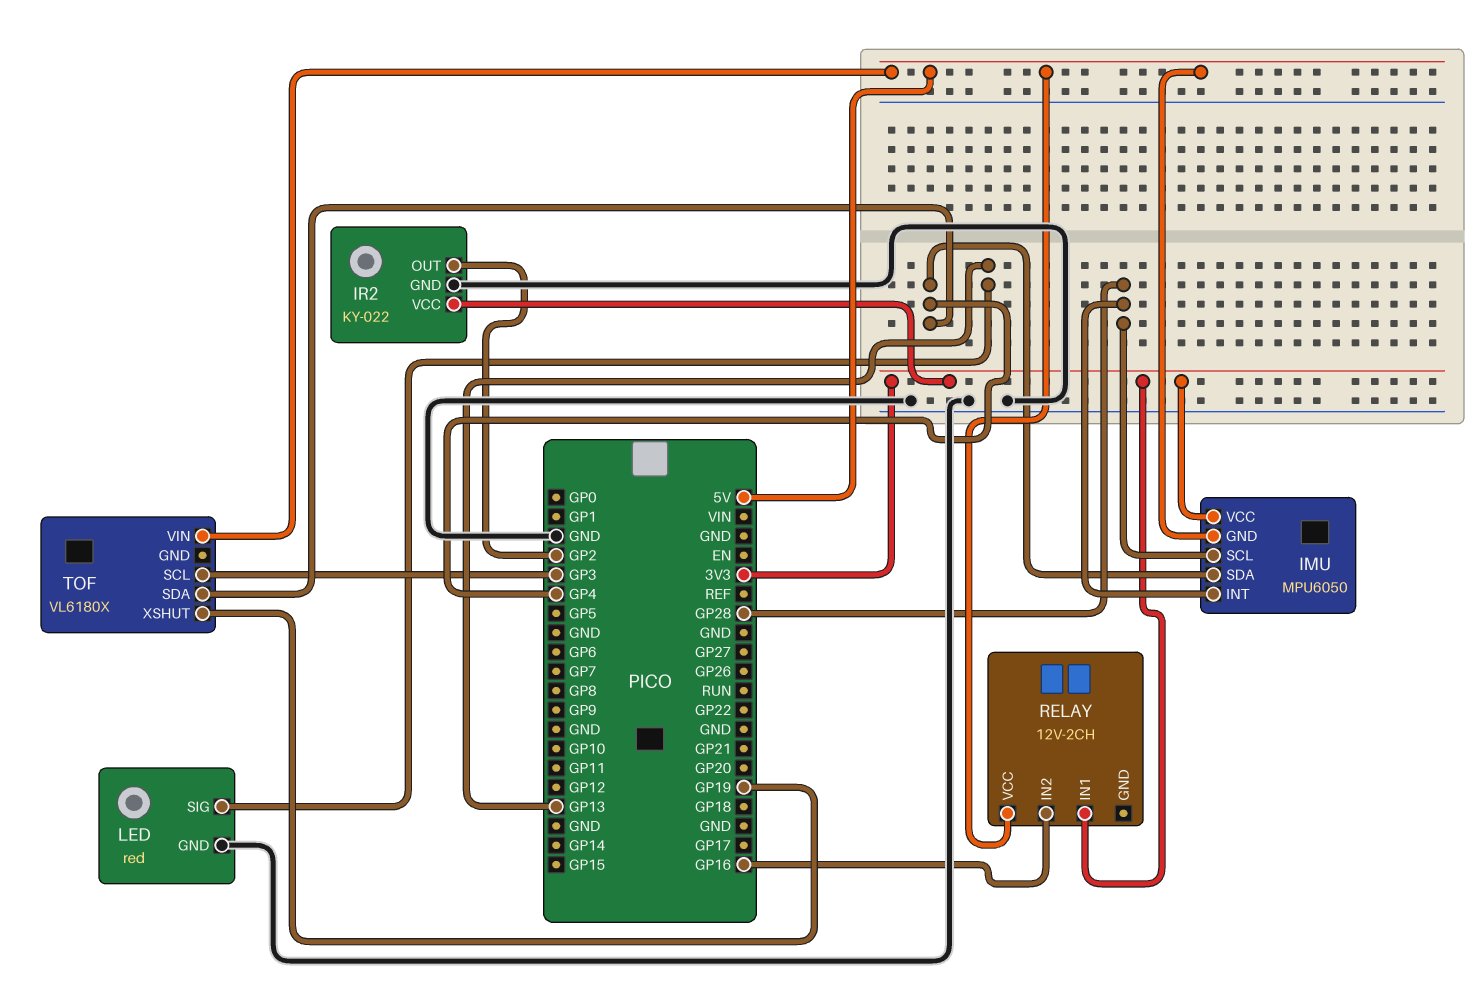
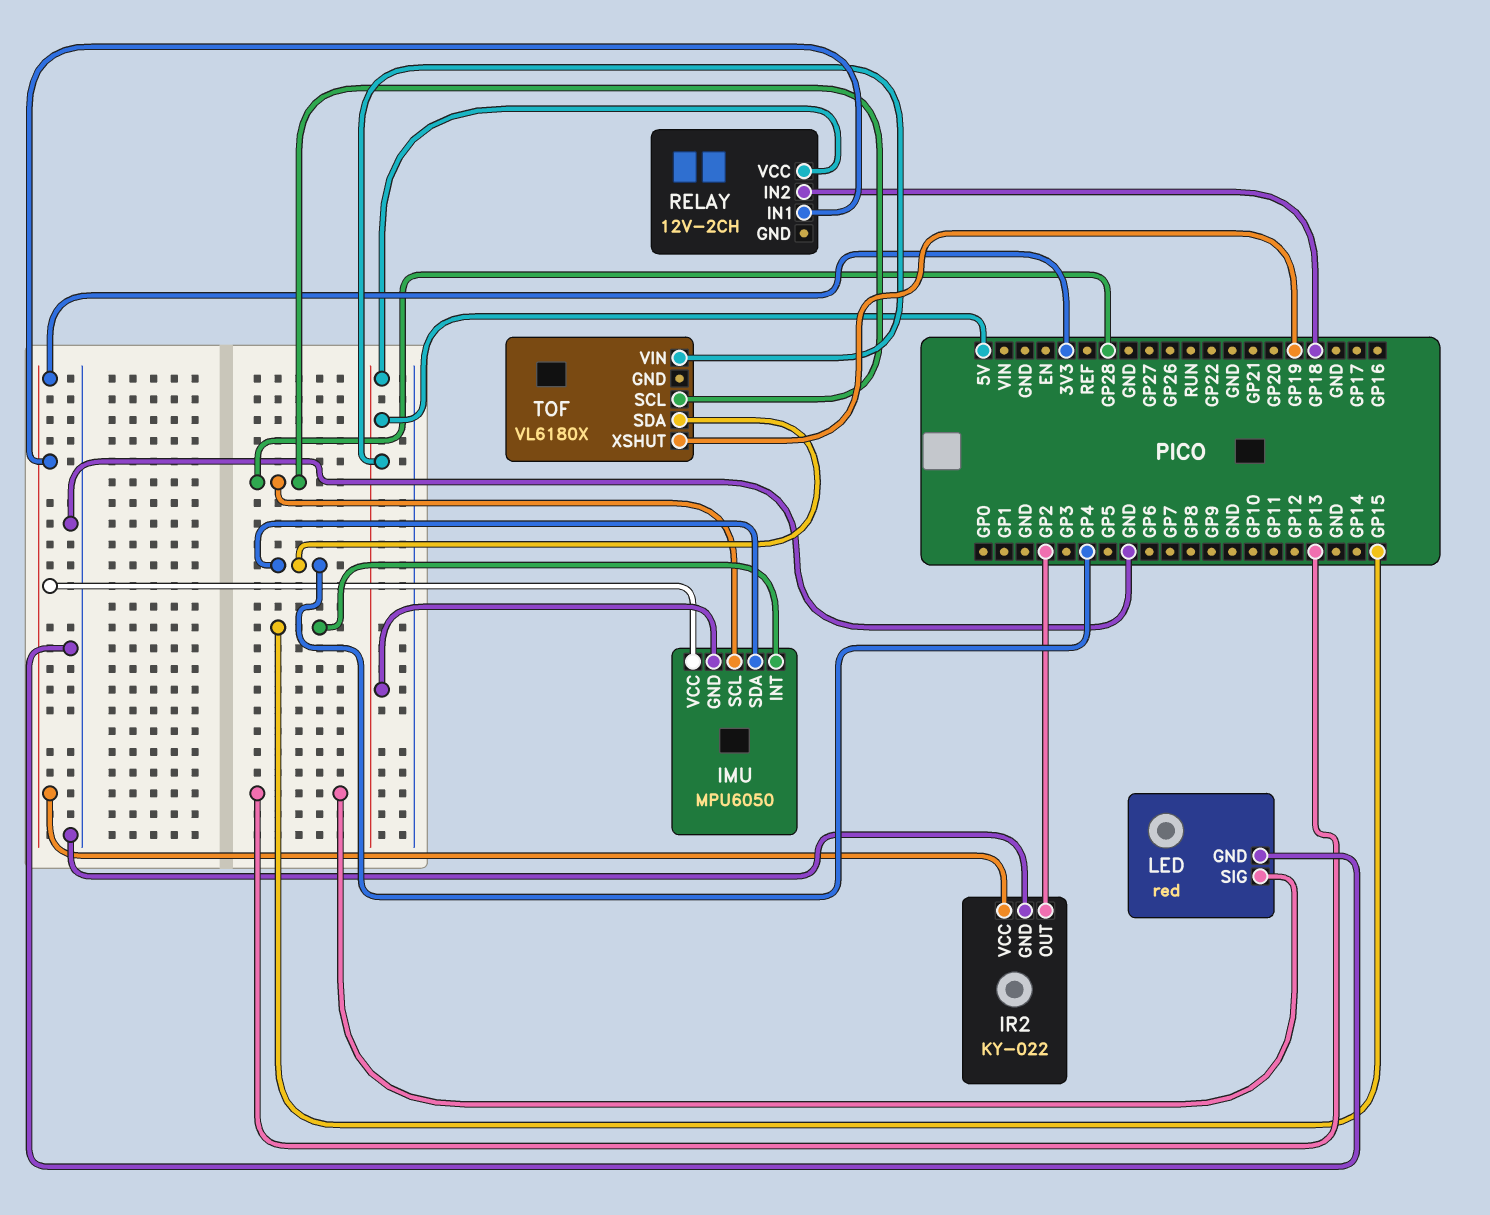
IMU pin INT: GP28 -> GP15
RELAY pin IN2: GP16 -> GP18
TOF pin SCL: GP3 -> GP28

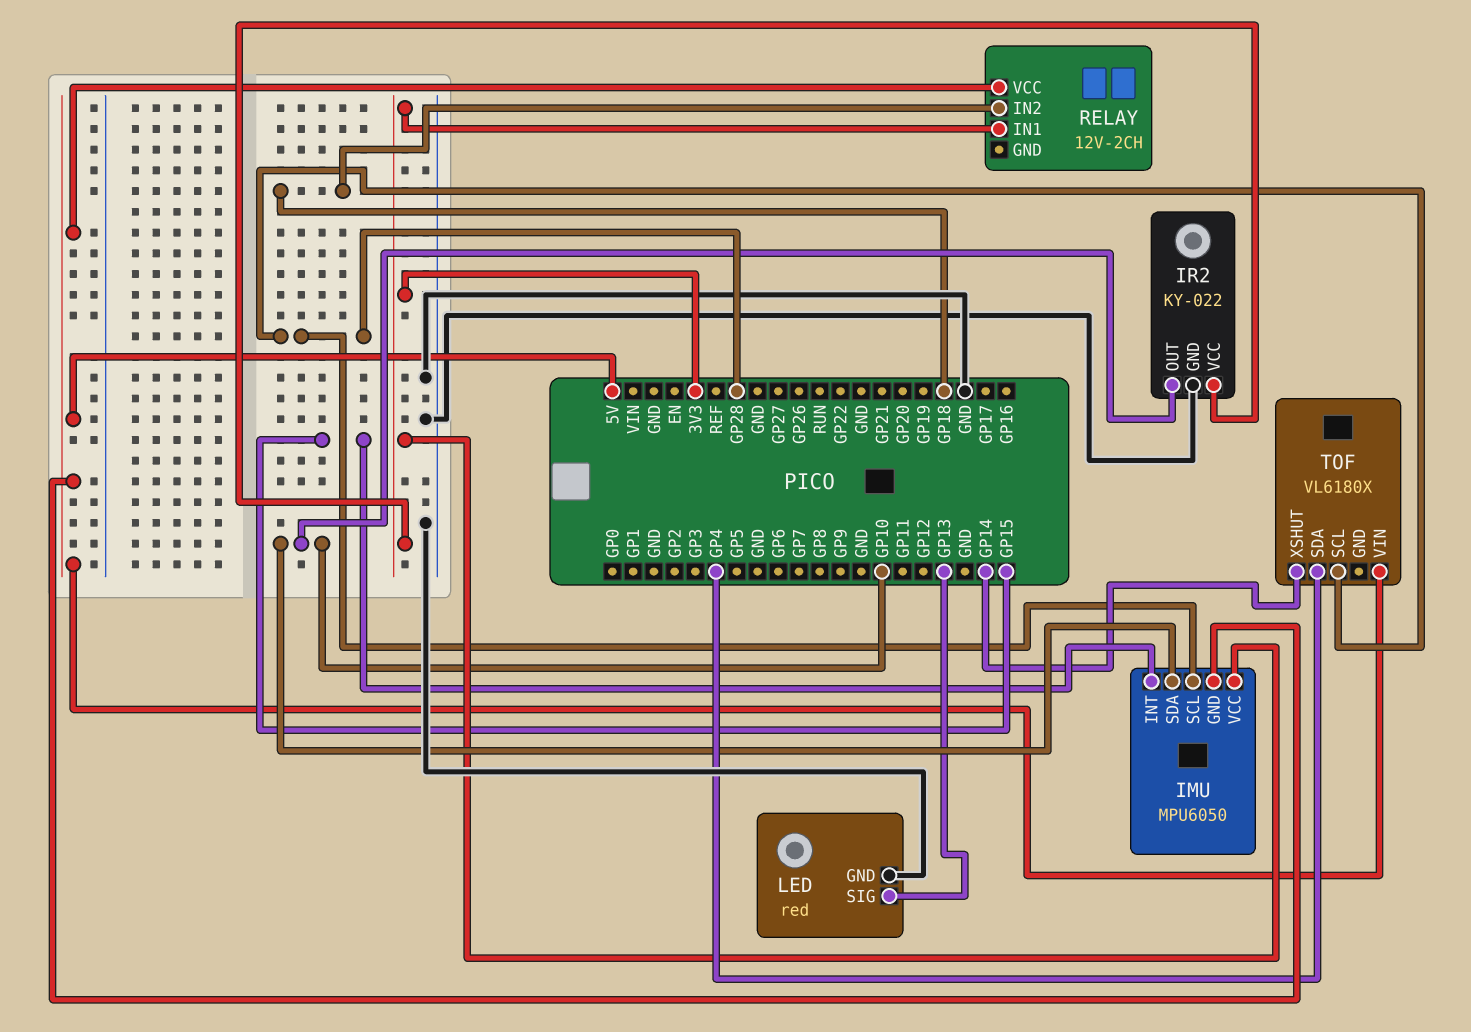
IMU pin SDA: GP4 -> GP10
IR2 pin OUT: GP2 -> GP10
TOF pin XSHUT: GP19 -> GP14

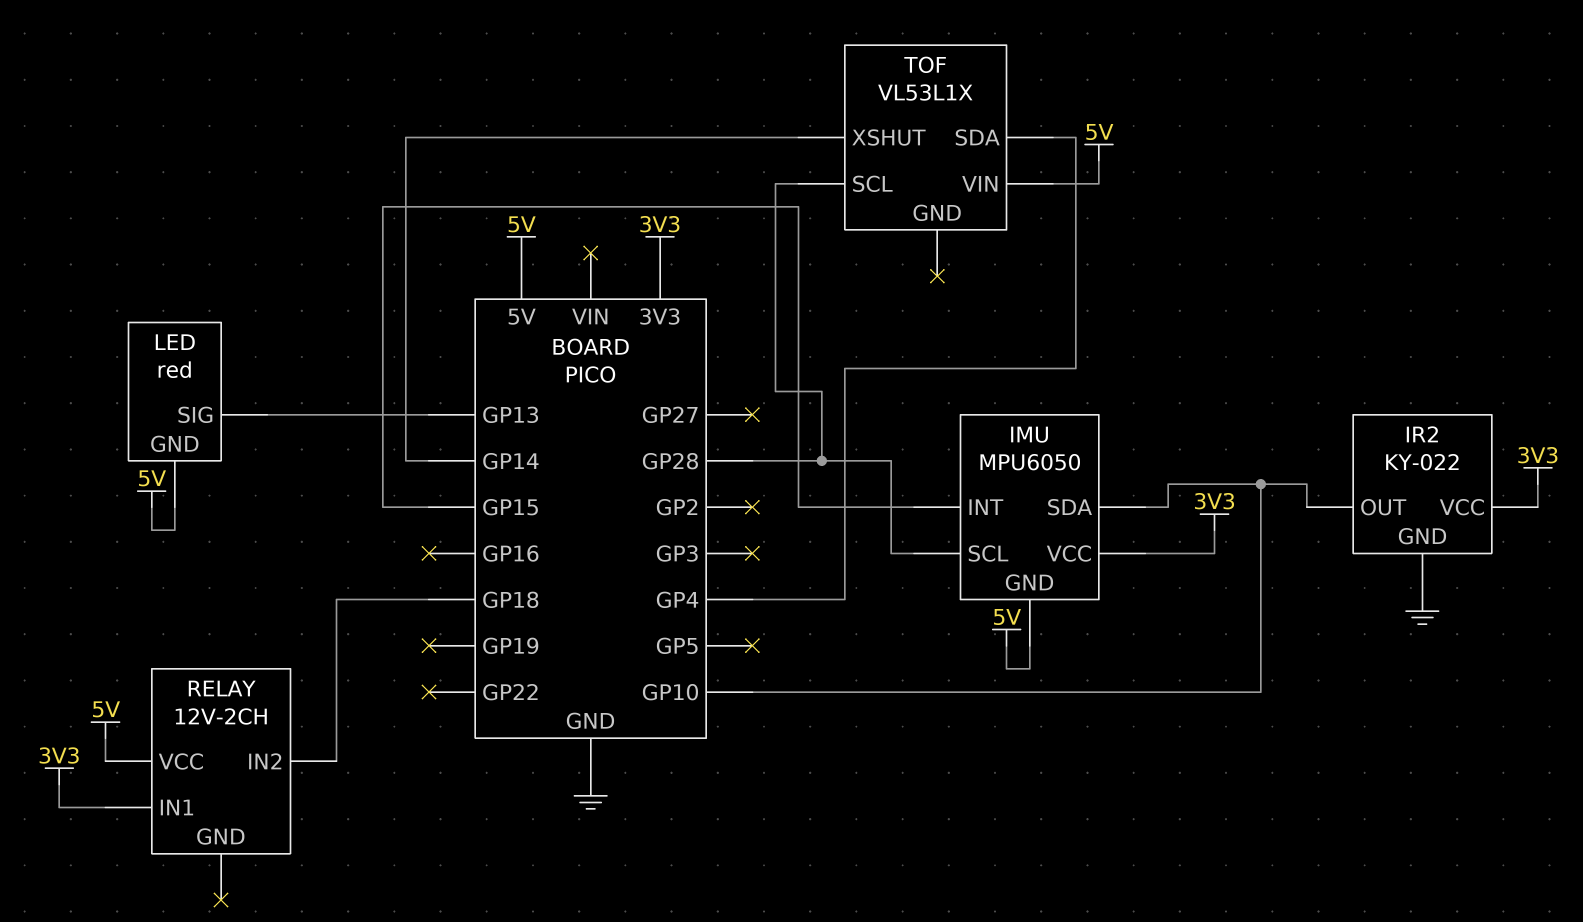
LED pin GND: GND -> 5V
TOF: VL6180X -> VL53L1X

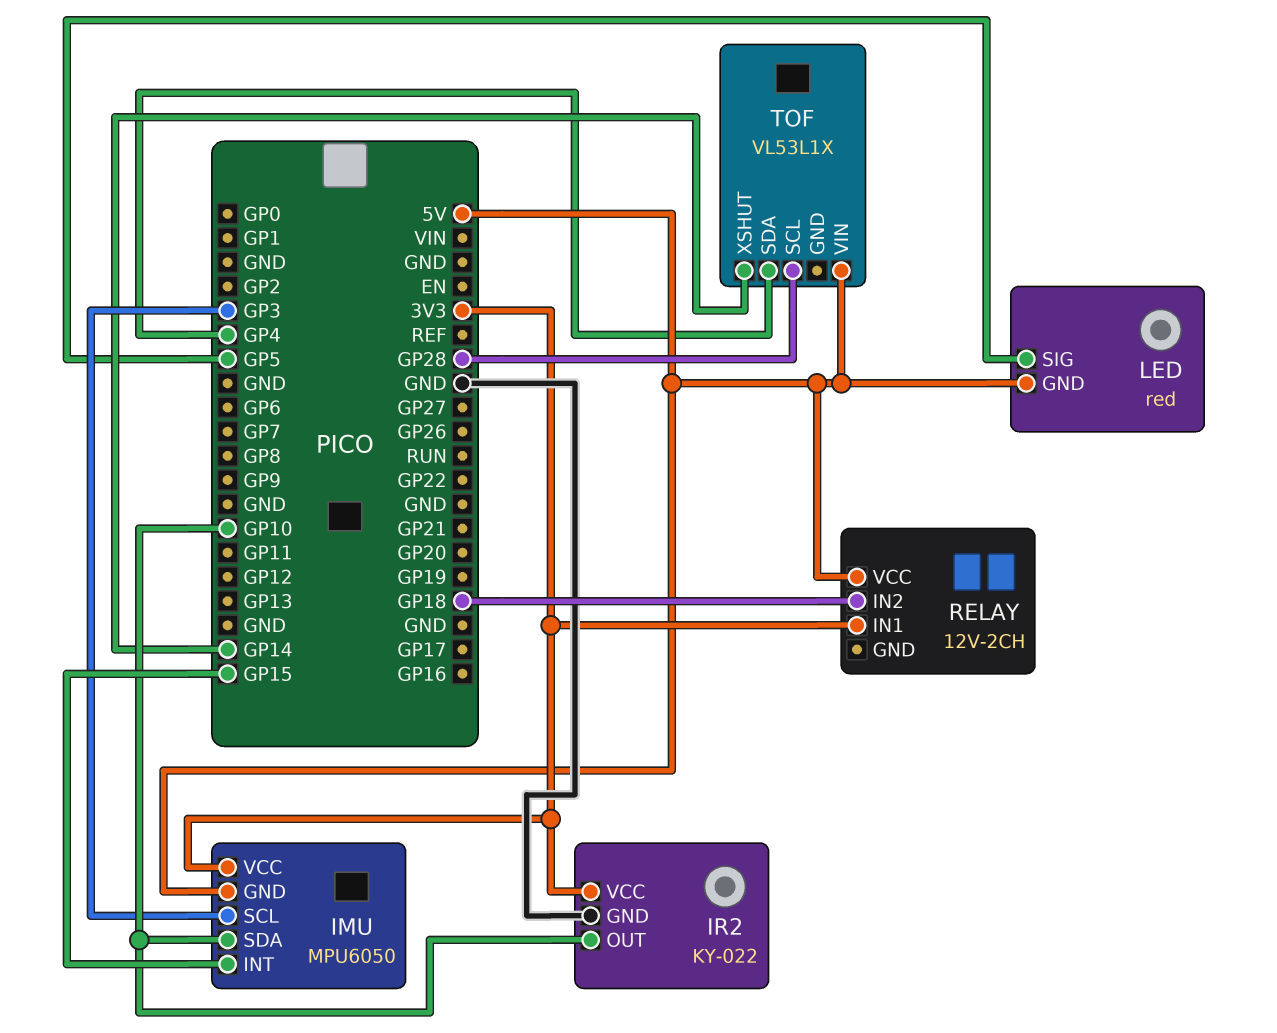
IMU pin SCL: GP28 -> GP3
LED pin SIG: GP13 -> GP5

